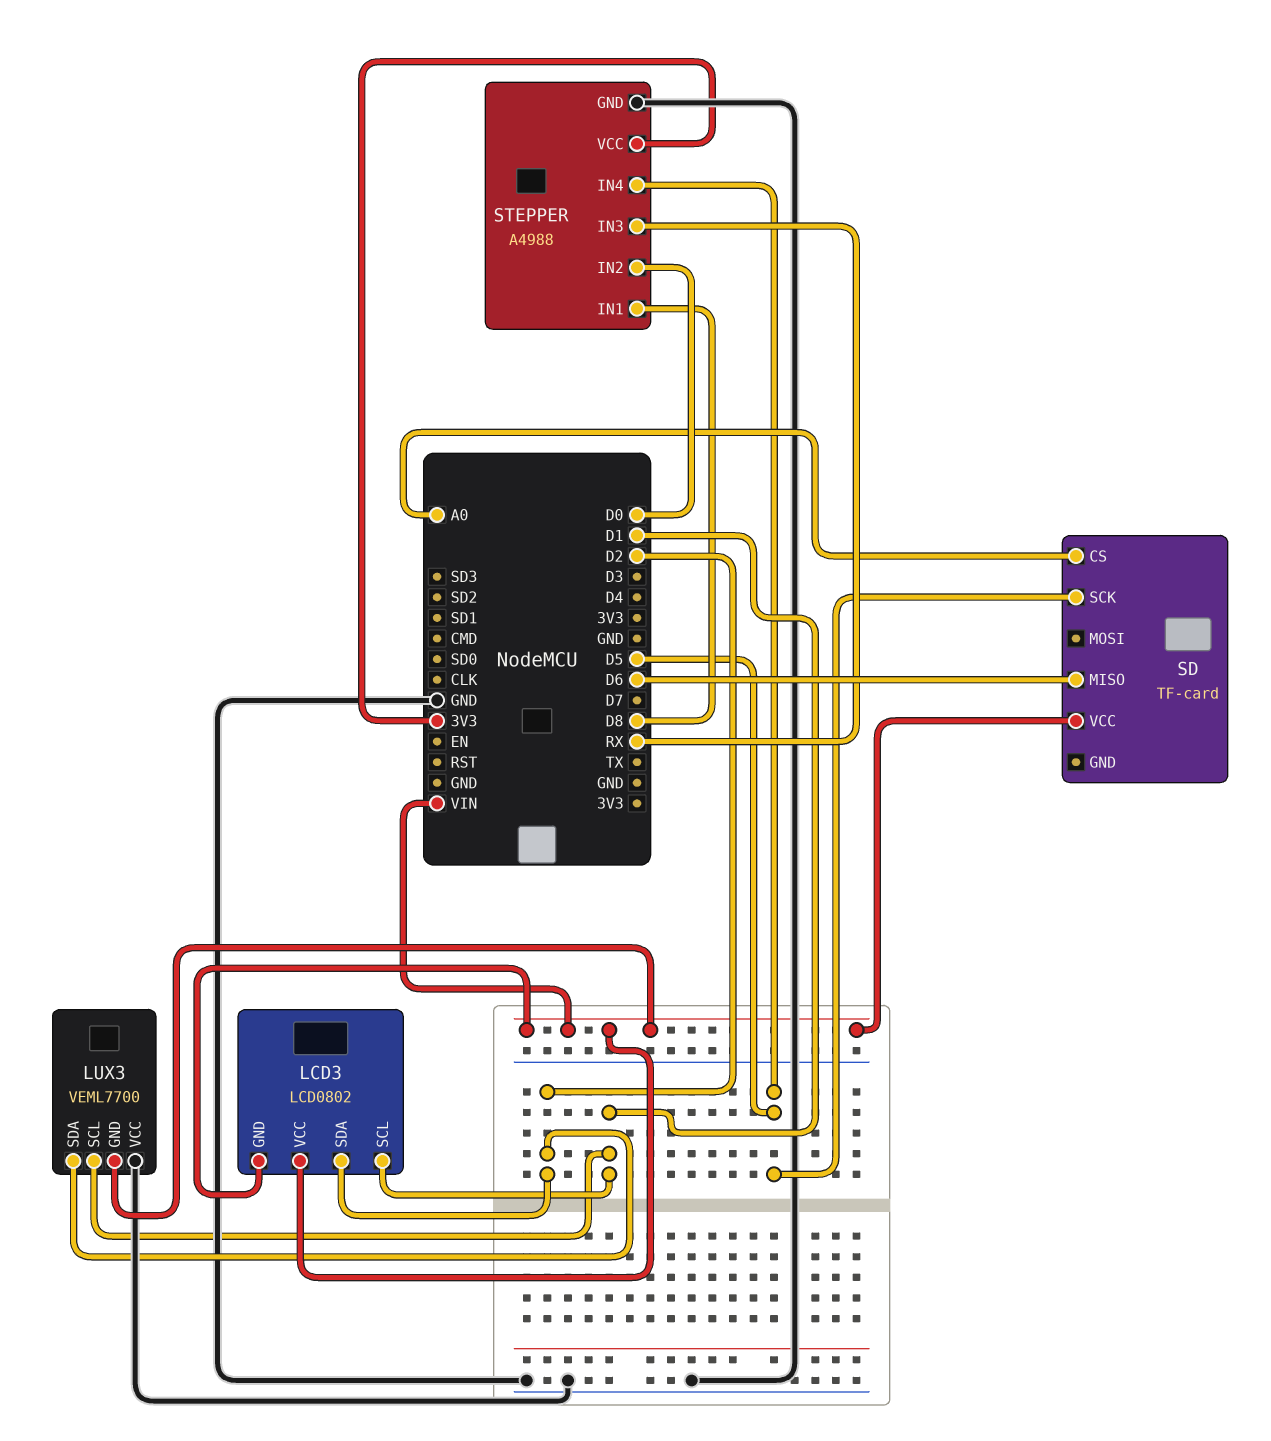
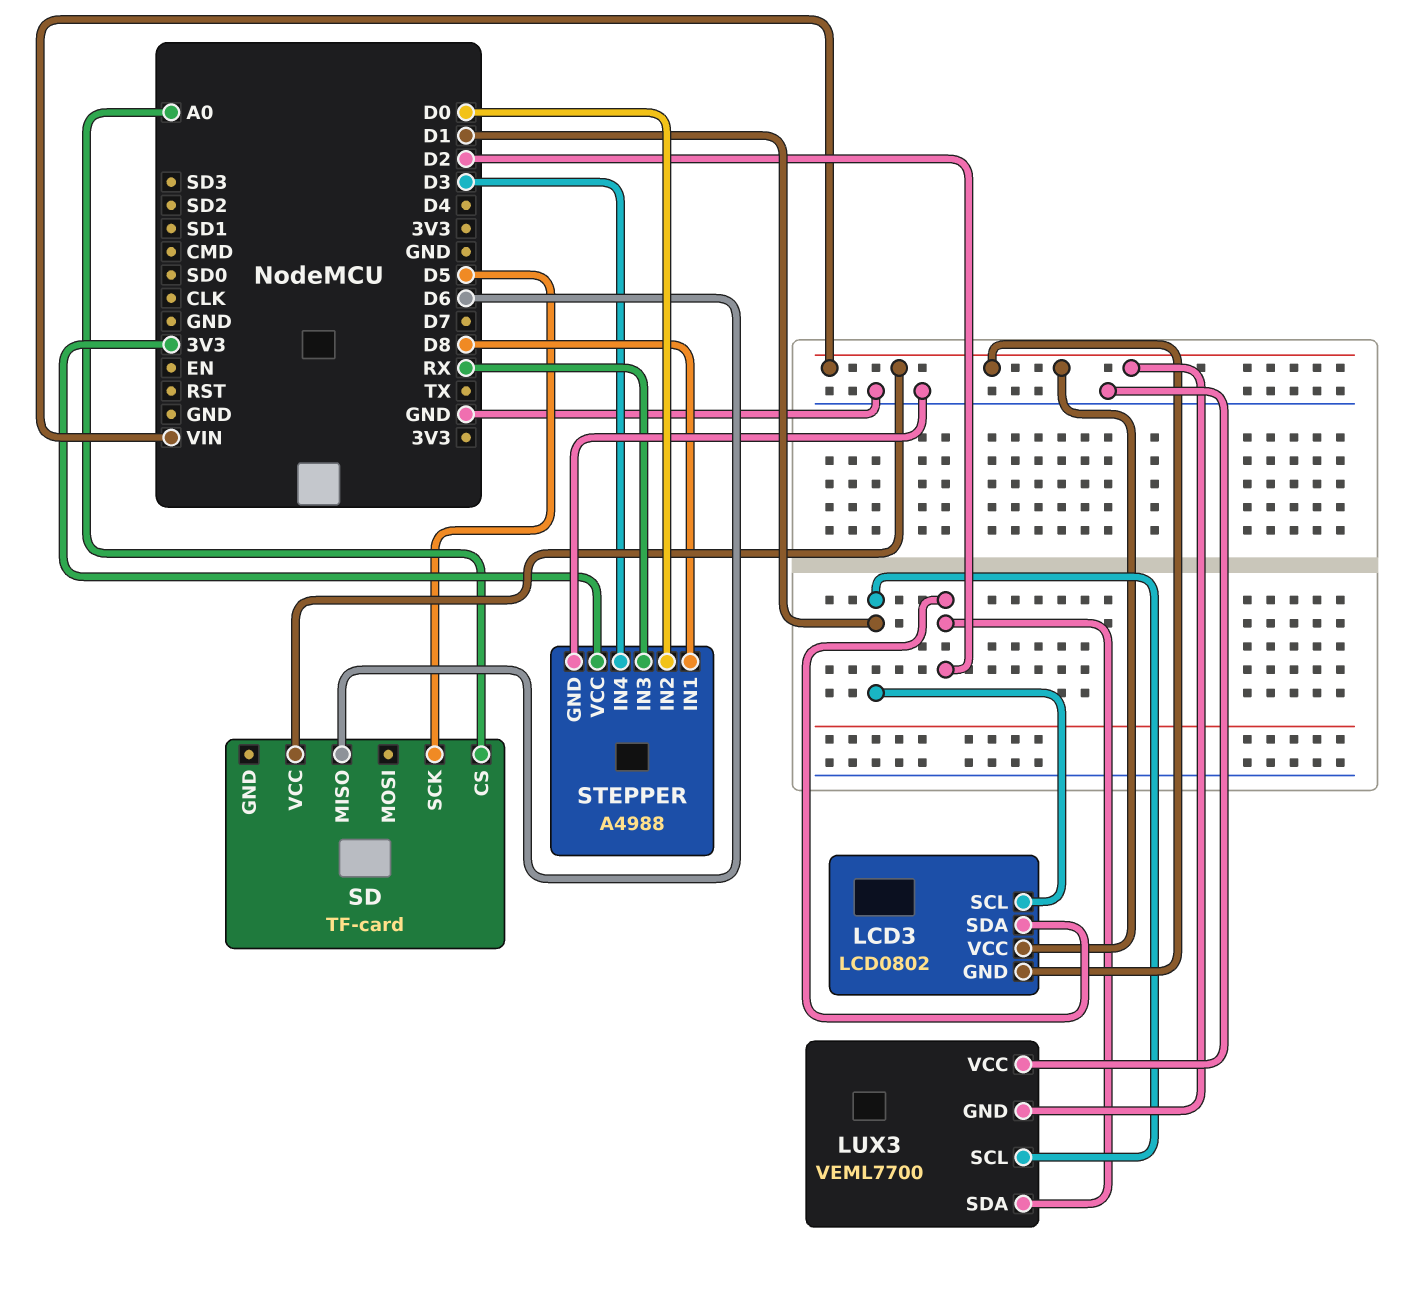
STEPPER pin IN4: D5 -> D3

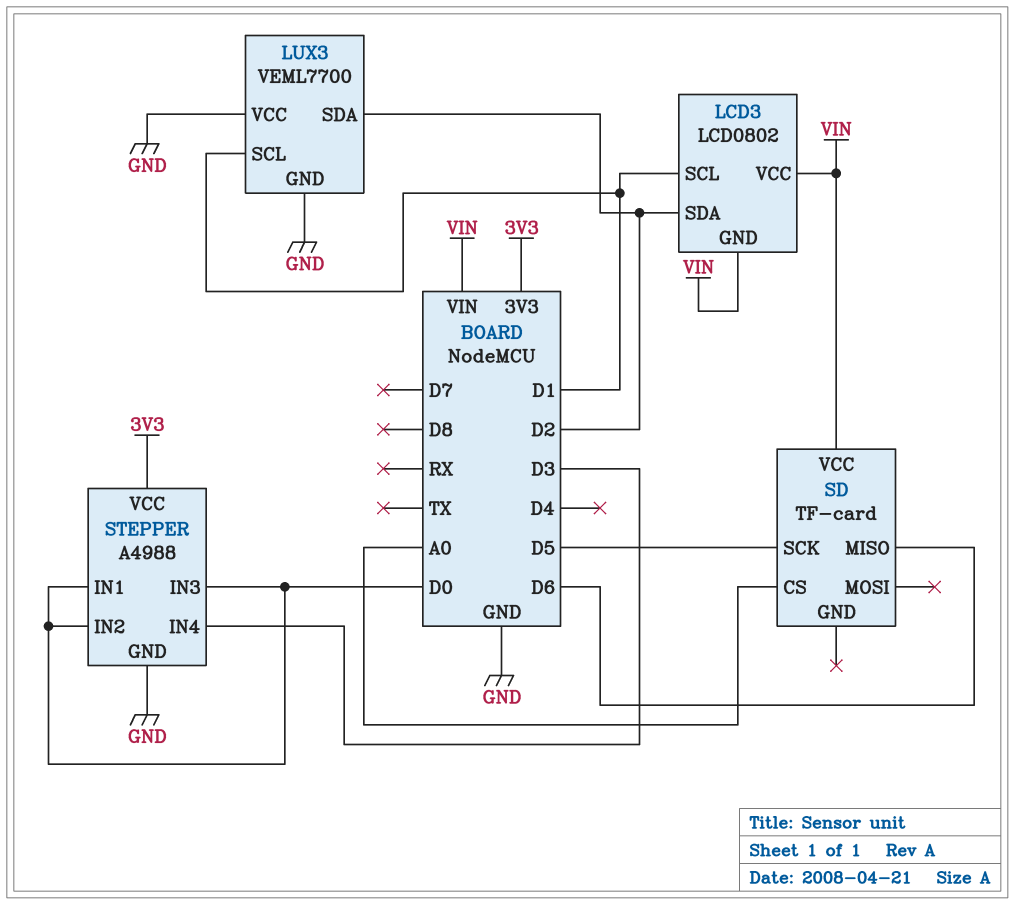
LUX3 pin GND: VIN -> GND
STEPPER pin IN1: D8 -> D0
STEPPER pin IN3: RX -> D0

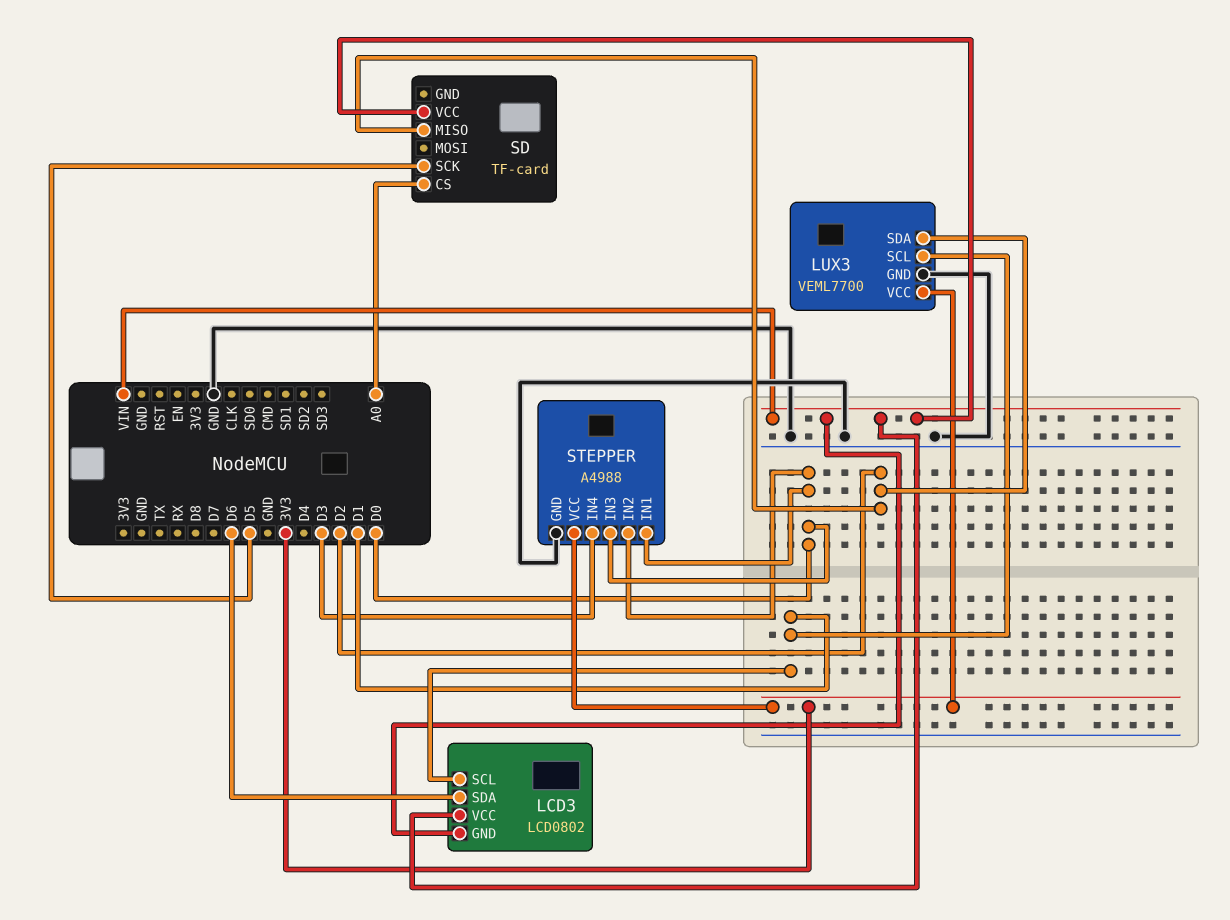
LCD3 pin SDA: D2 -> D6
LUX3 pin VCC: GND -> 3V3
SD pin MISO: D6 -> D2

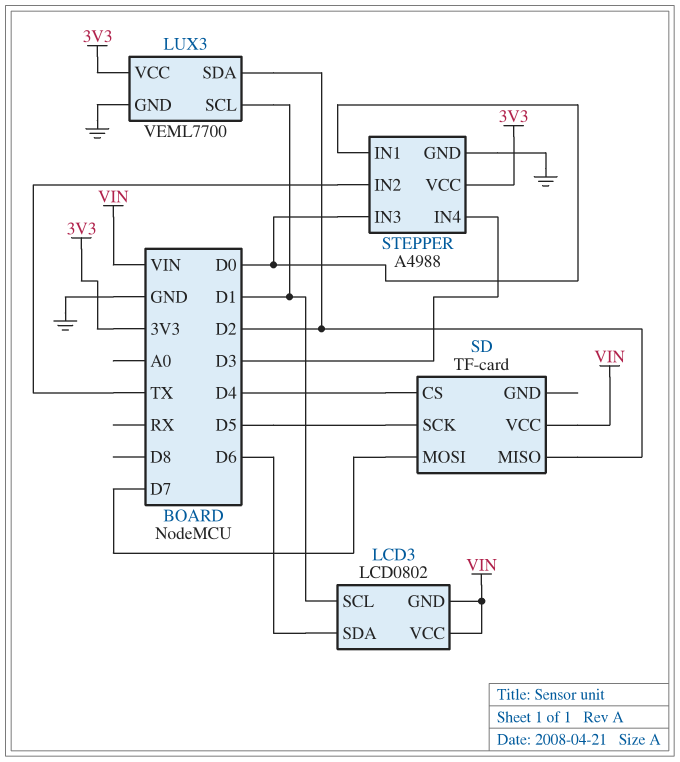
SD pin CS: A0 -> D4
SD pin MOSI: none -> D7
STEPPER pin IN2: D0 -> TX

